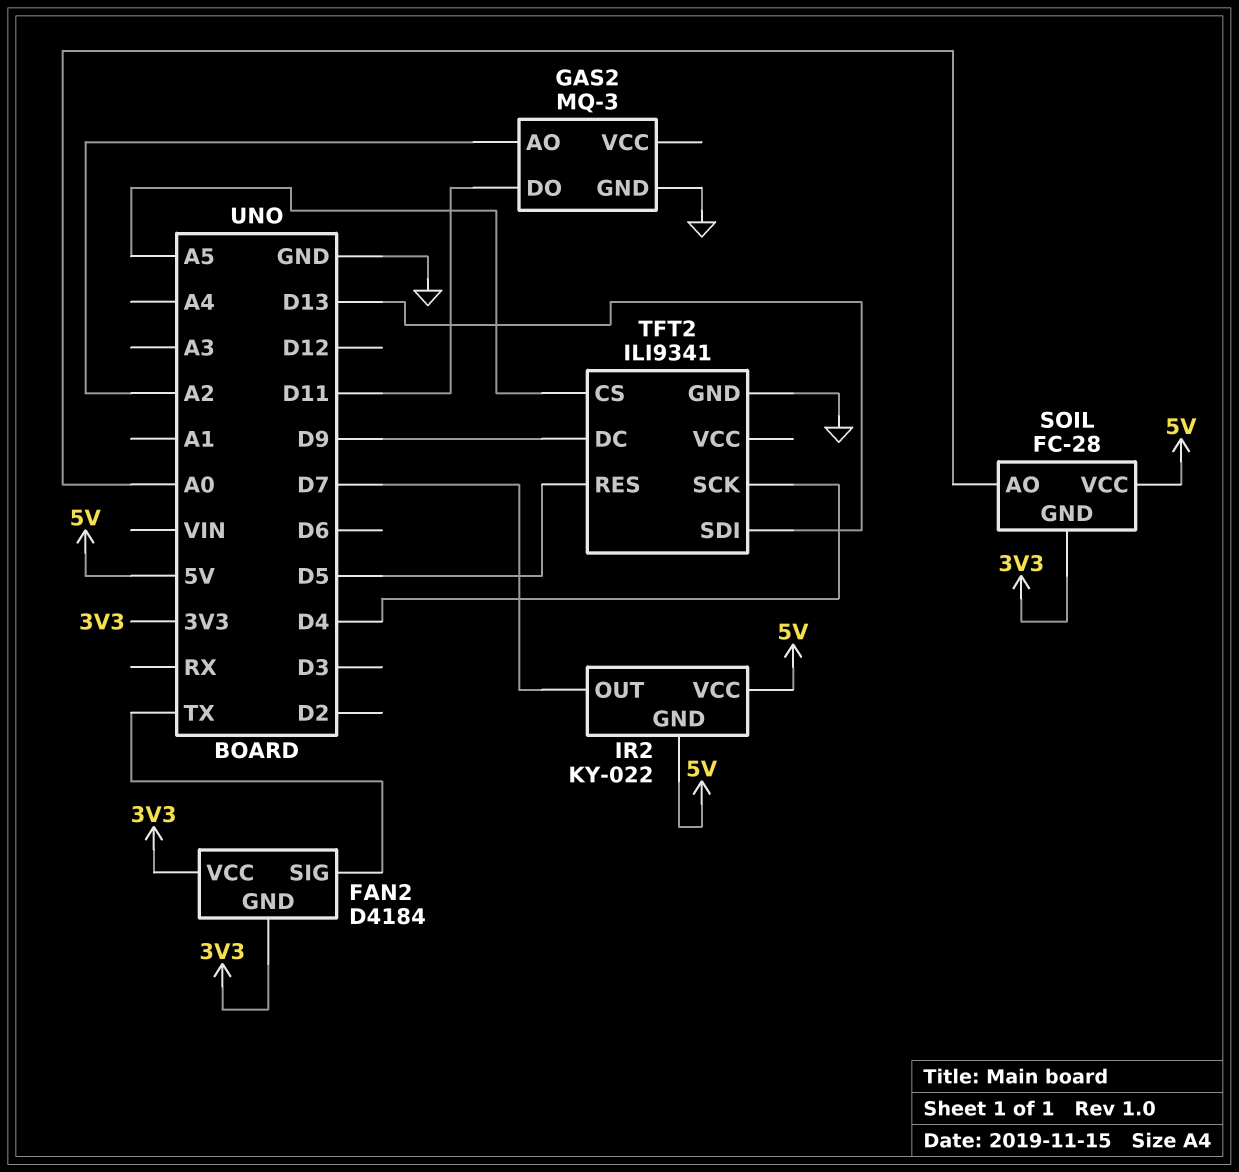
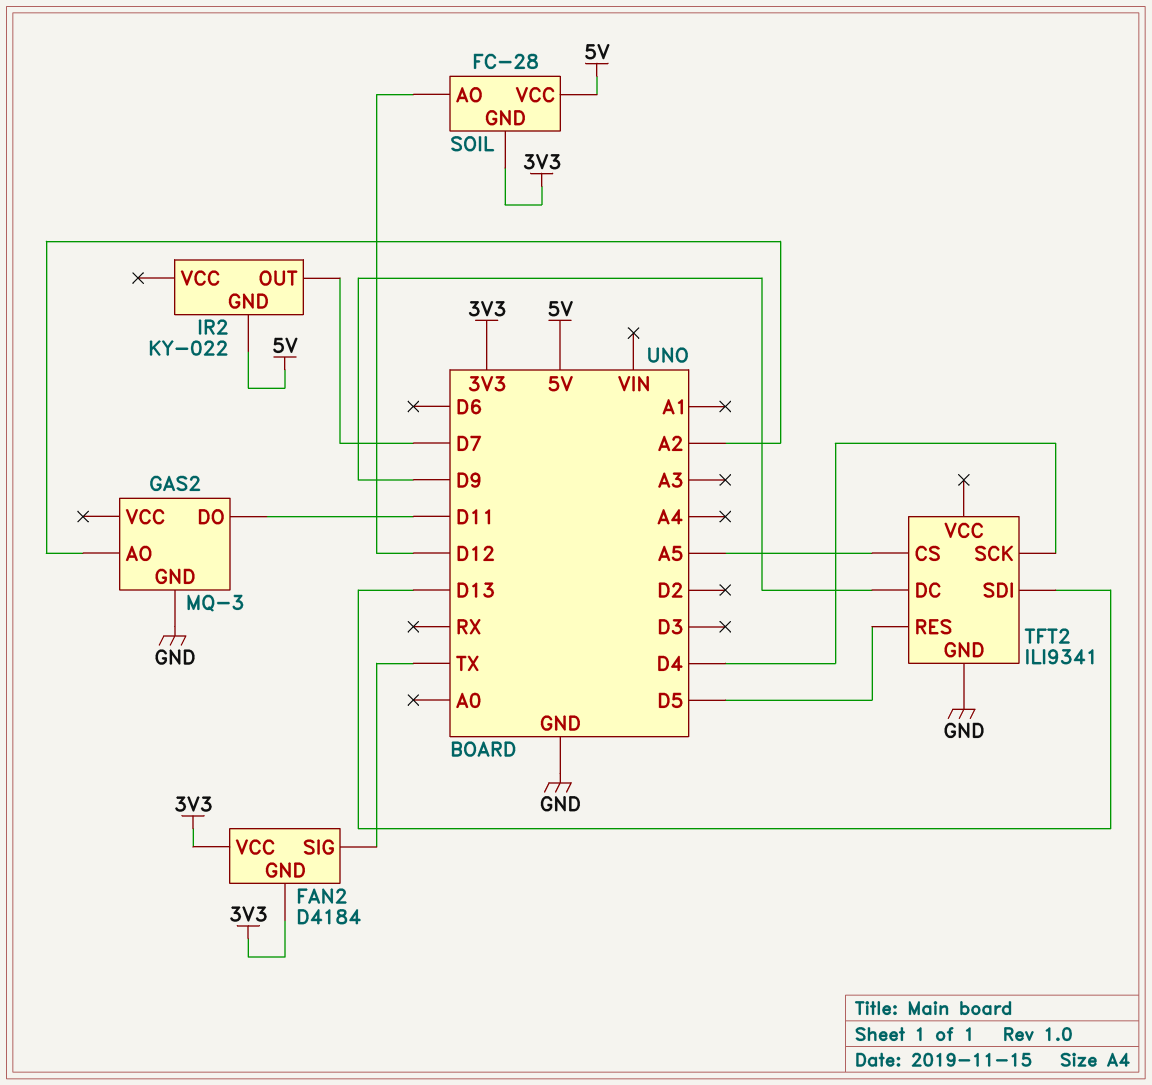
IR2 pin VCC: 5V -> none
SOIL pin AO: A0 -> D12

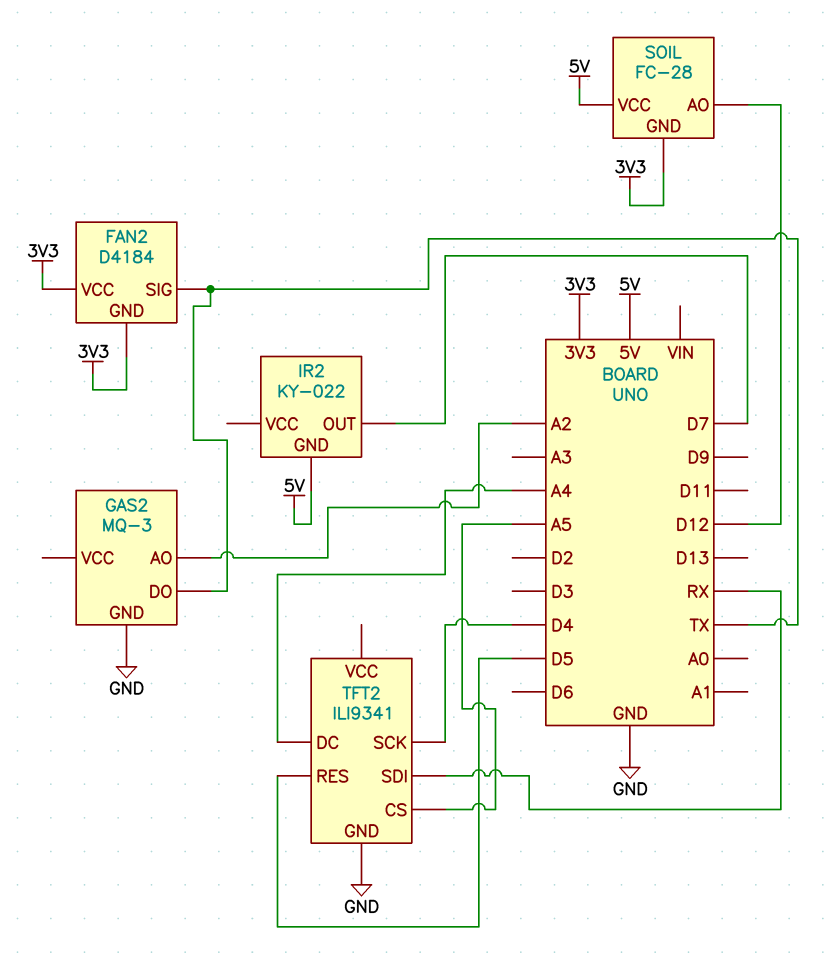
GAS2 pin DO: D11 -> TX
TFT2 pin DC: D9 -> A4
TFT2 pin SDI: D13 -> RX

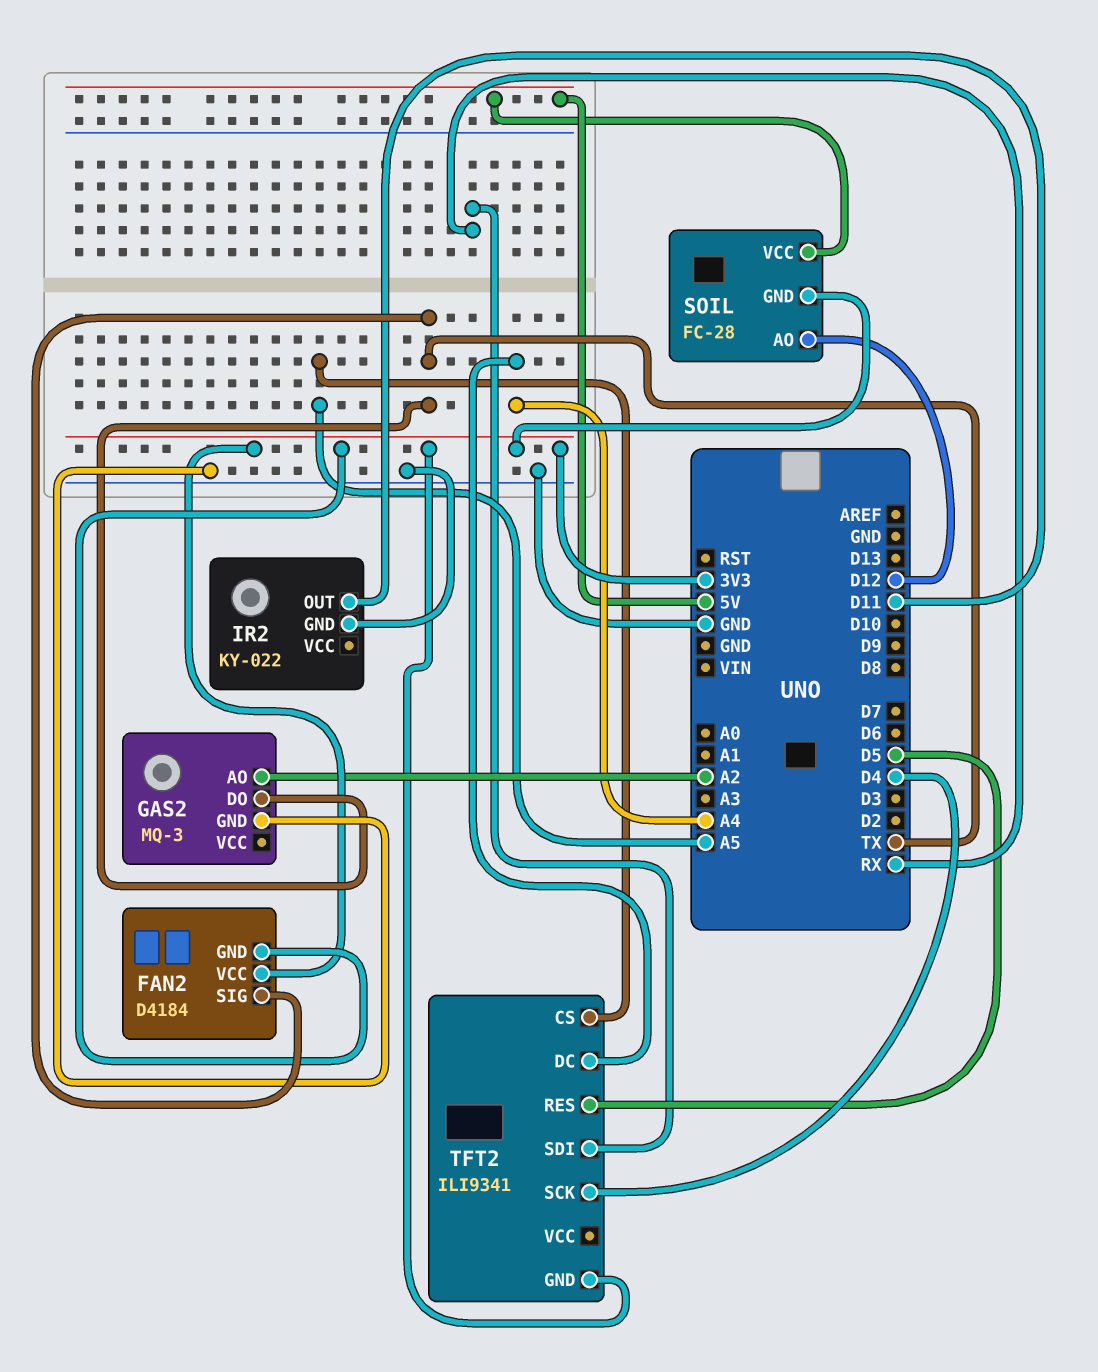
IR2 pin GND: 5V -> GND
IR2 pin OUT: D7 -> D11
TFT2 pin GND: GND -> 3V3

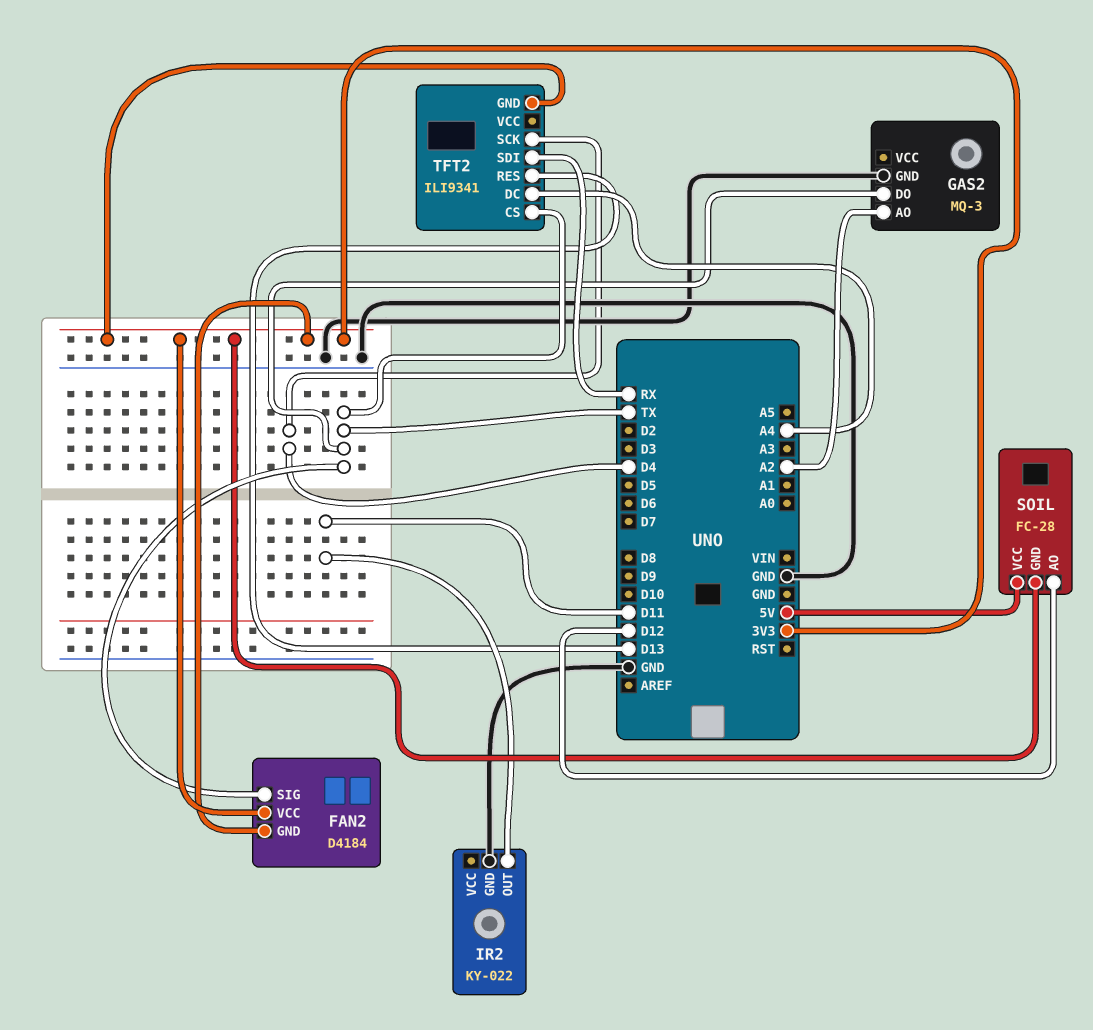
TFT2 pin CS: A5 -> TX
TFT2 pin RES: D5 -> D13

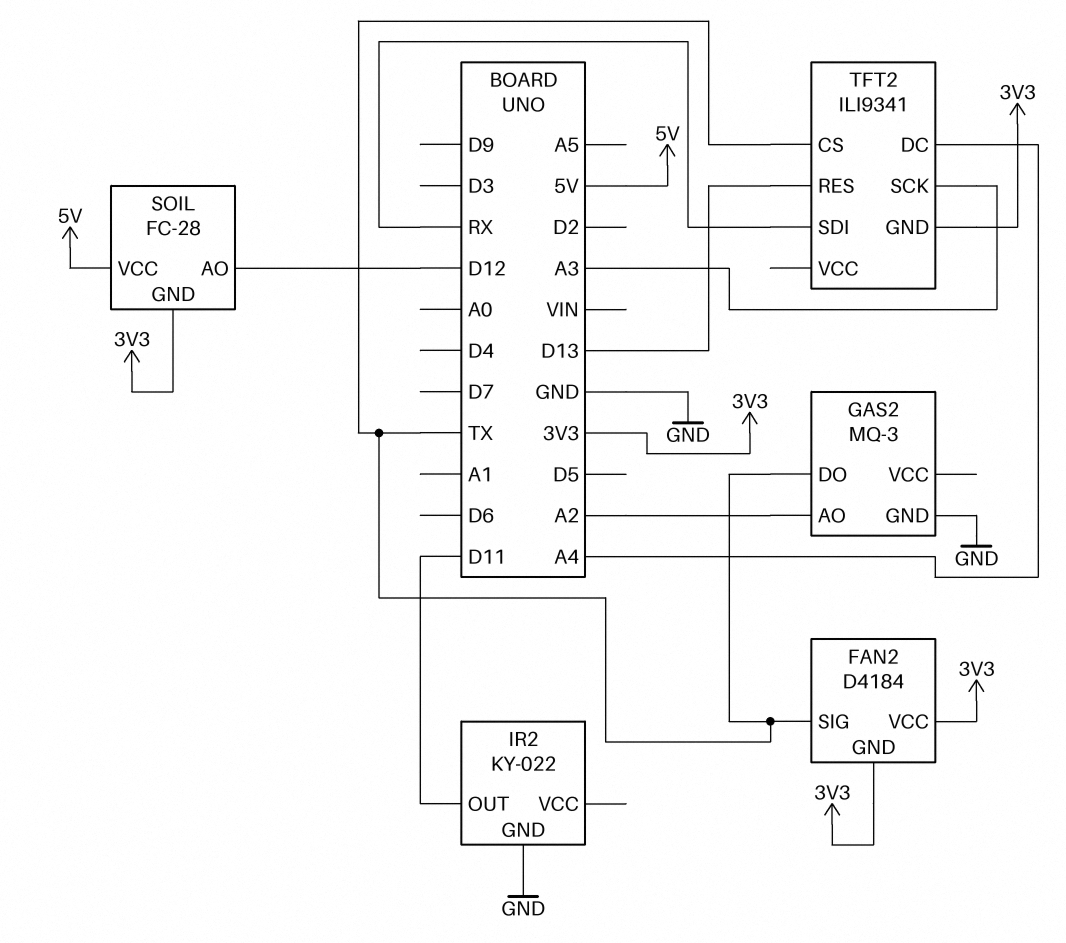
TFT2 pin SCK: D4 -> A3

